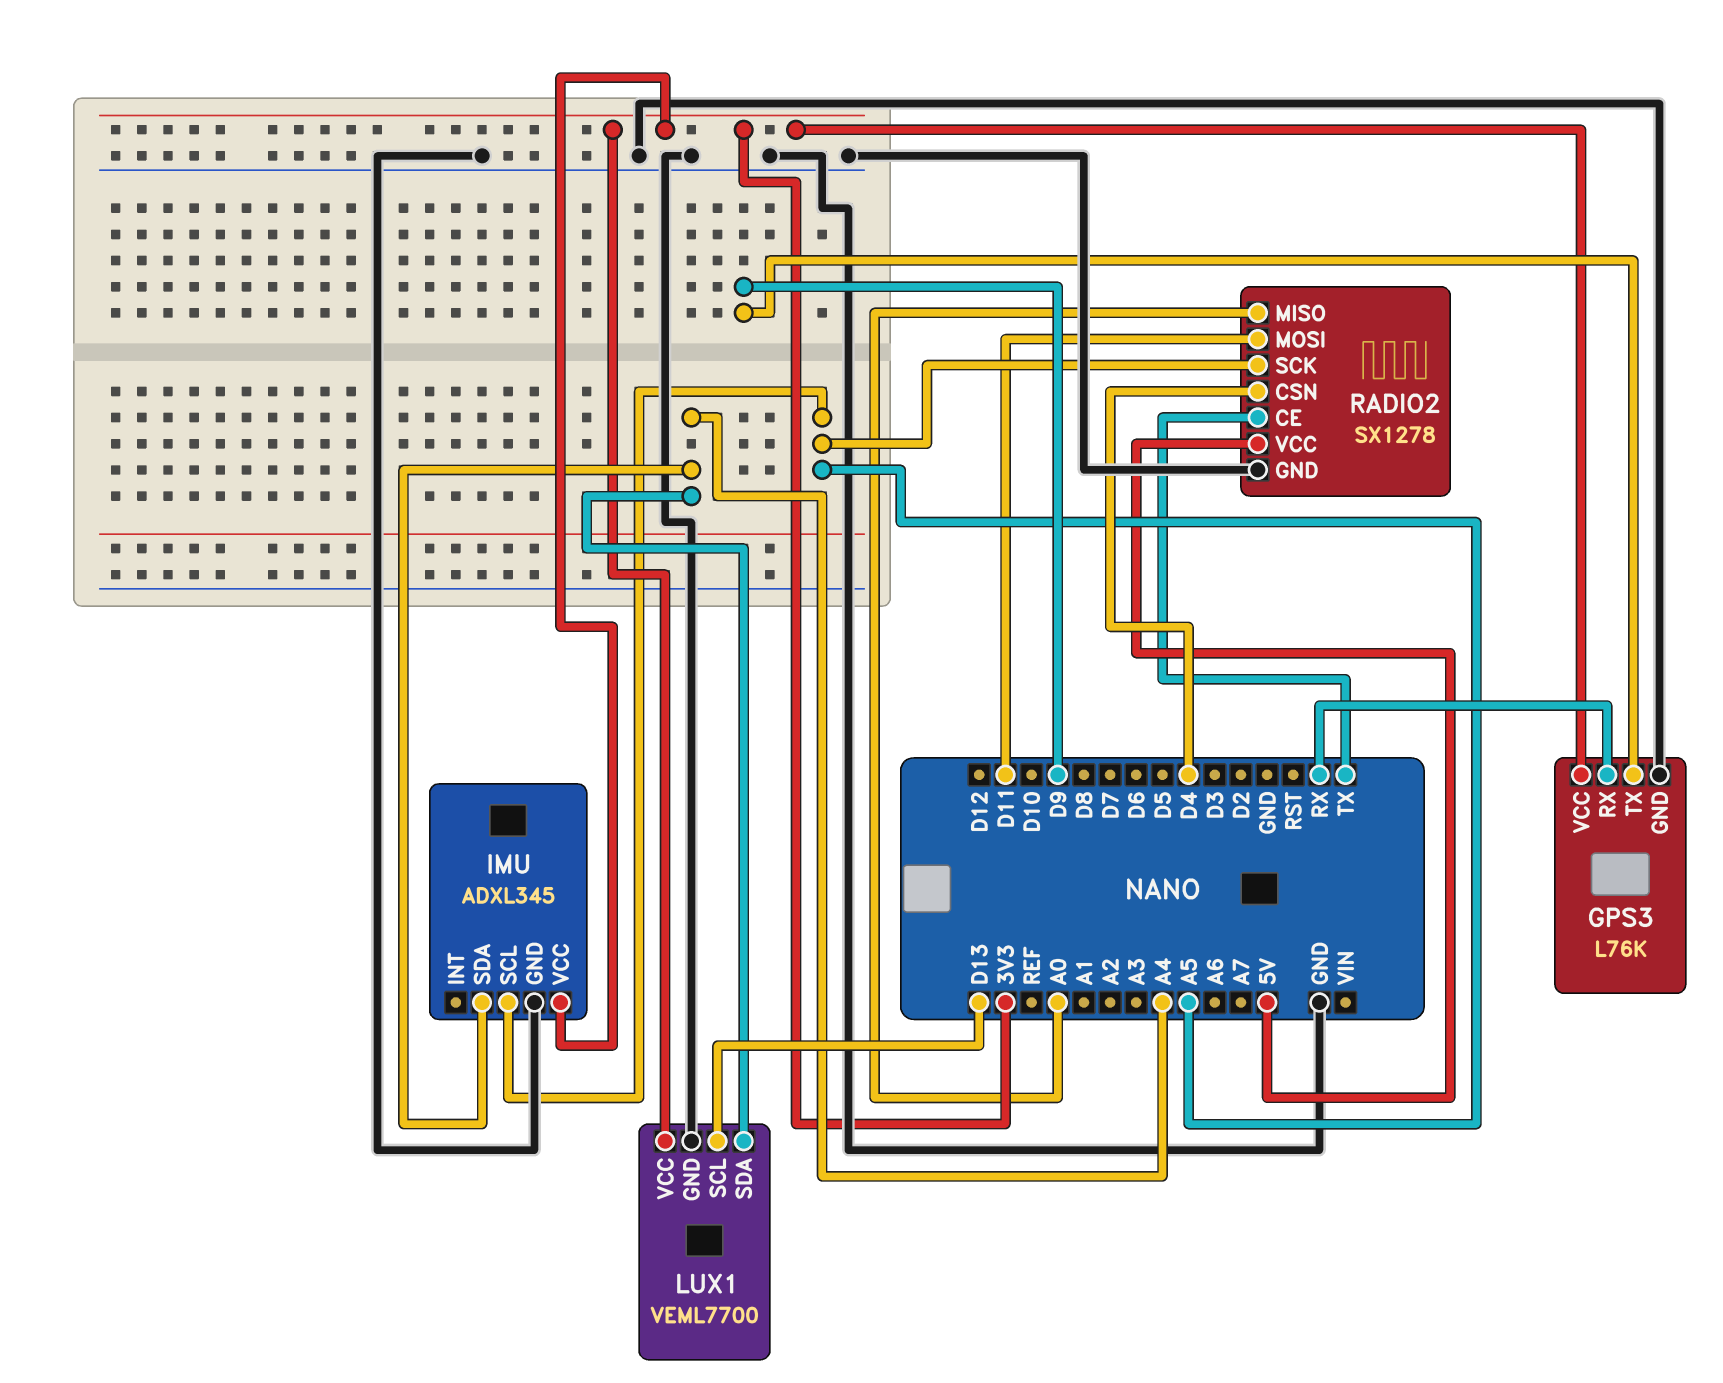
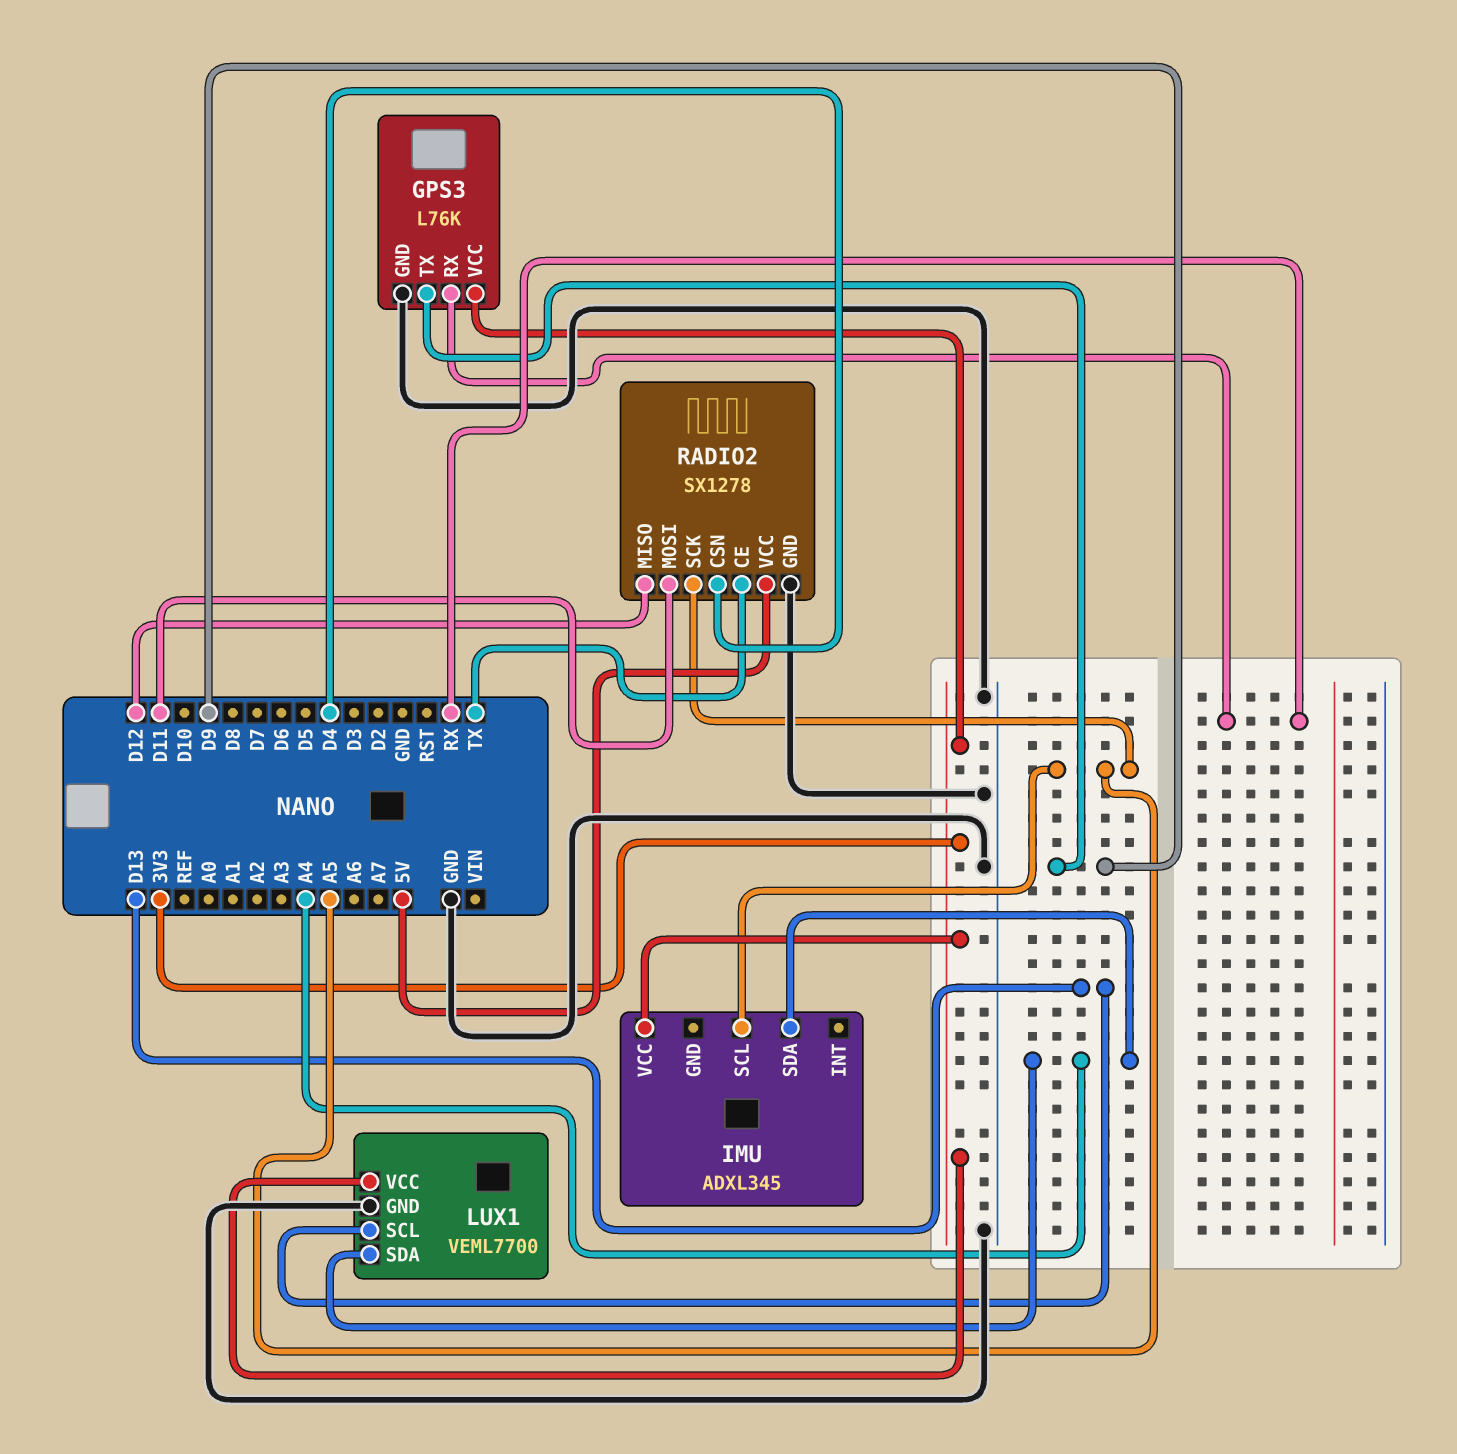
IMU pin GND: GND -> none
RADIO2 pin MISO: A0 -> D12

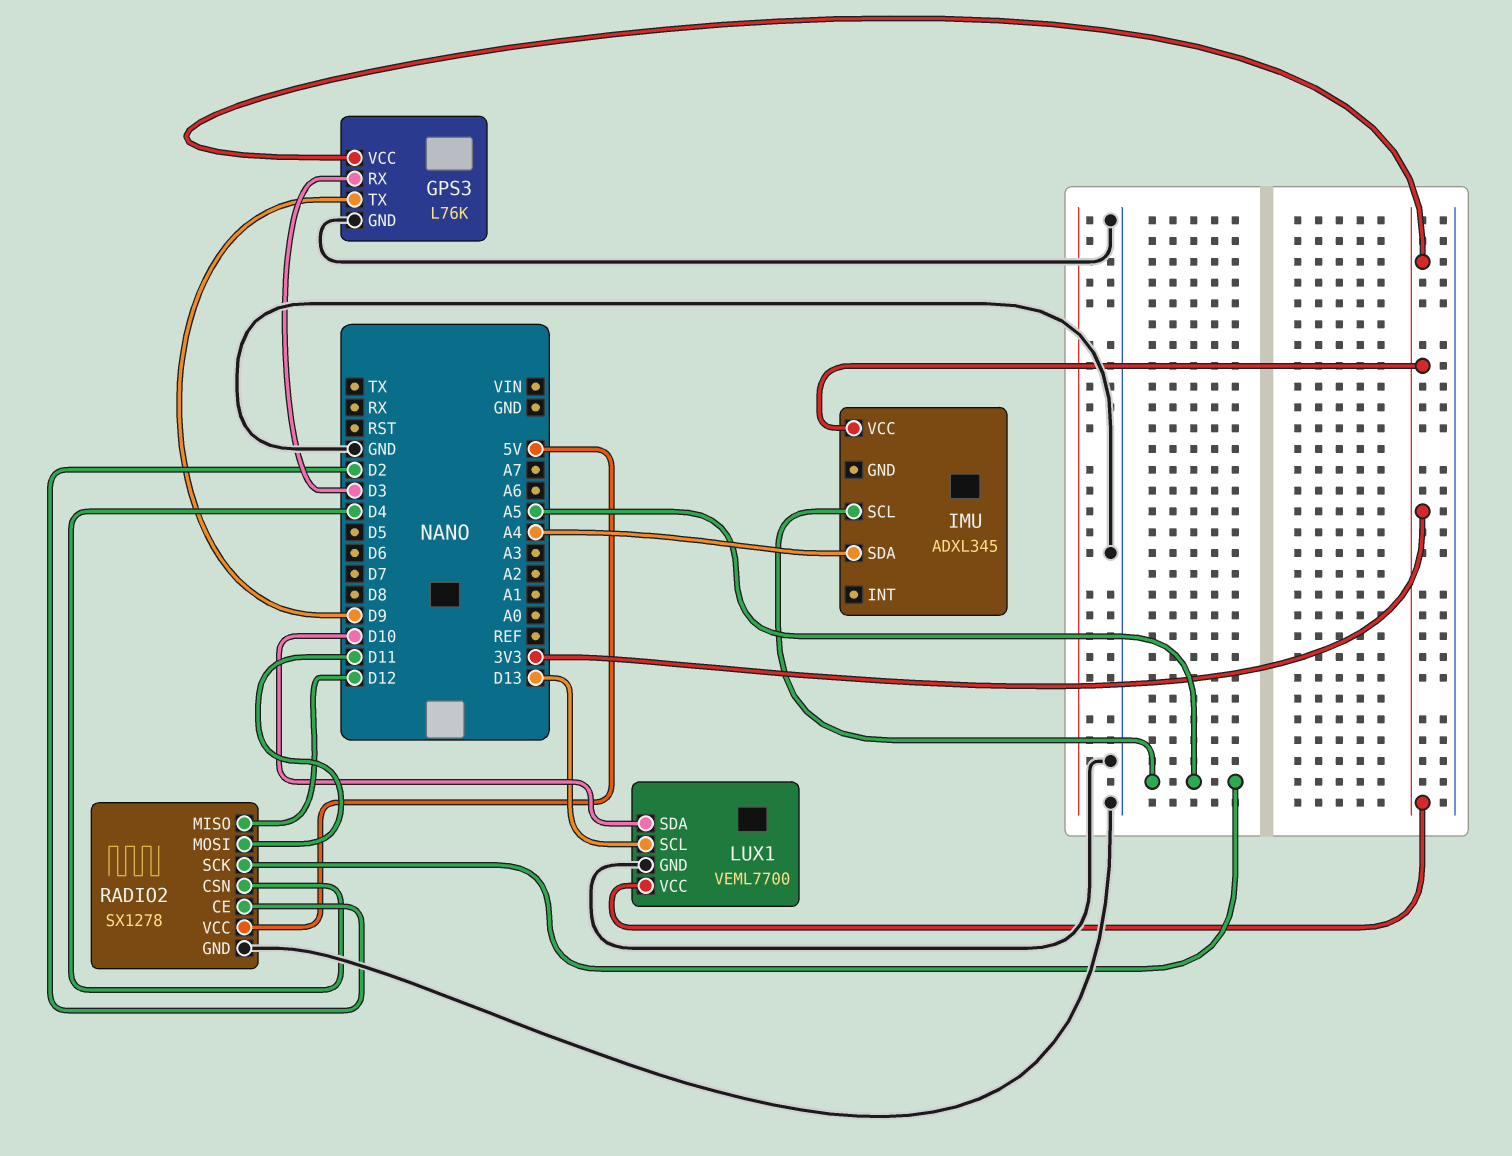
GPS3 pin RX: RX -> D3
LUX1 pin SDA: A4 -> D10
RADIO2 pin CE: TX -> D2

